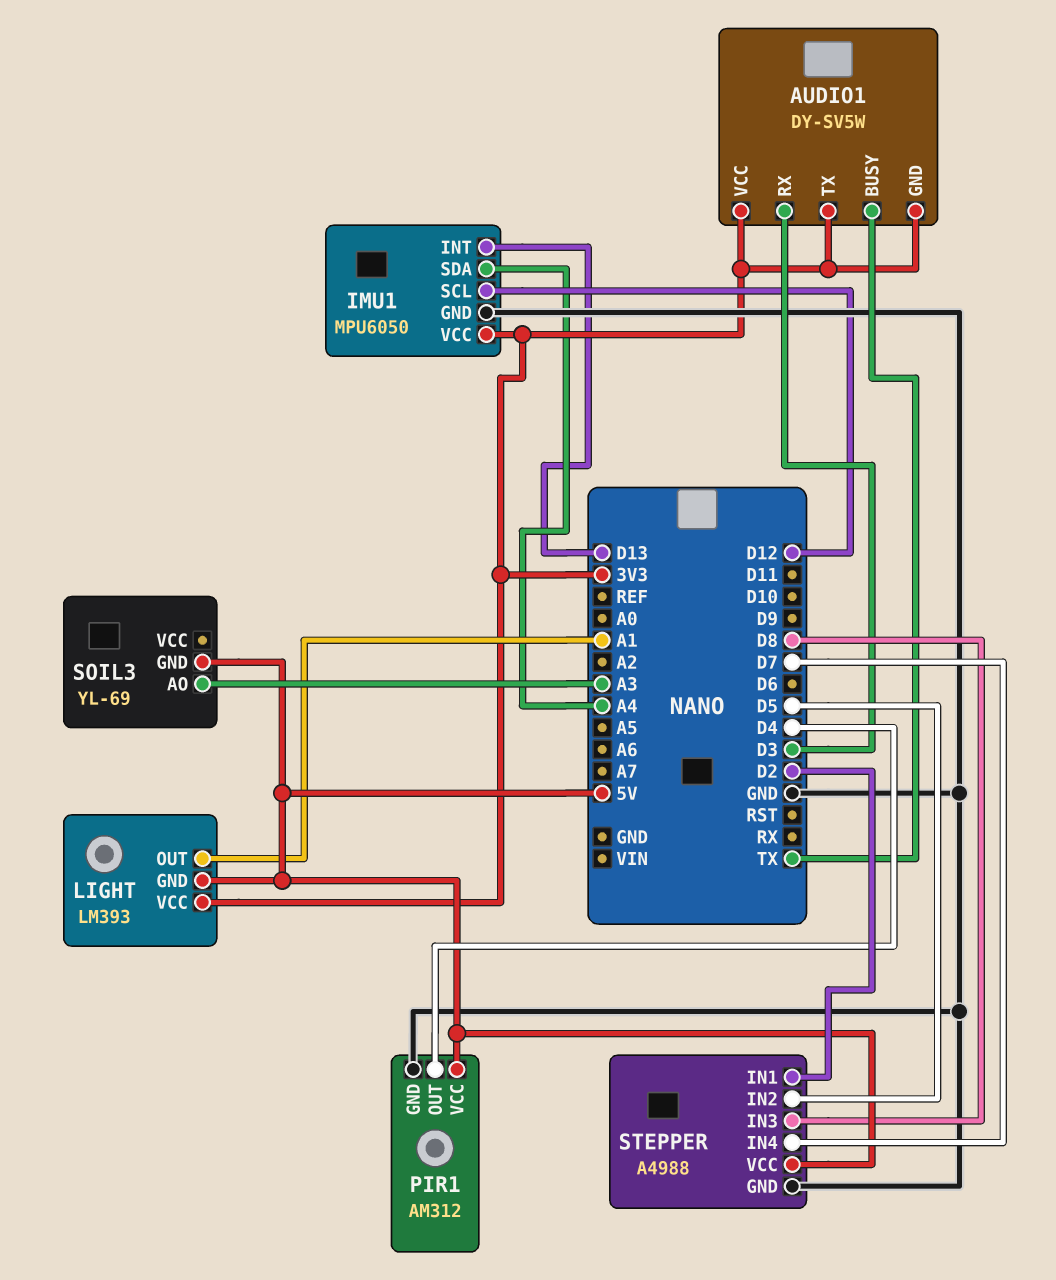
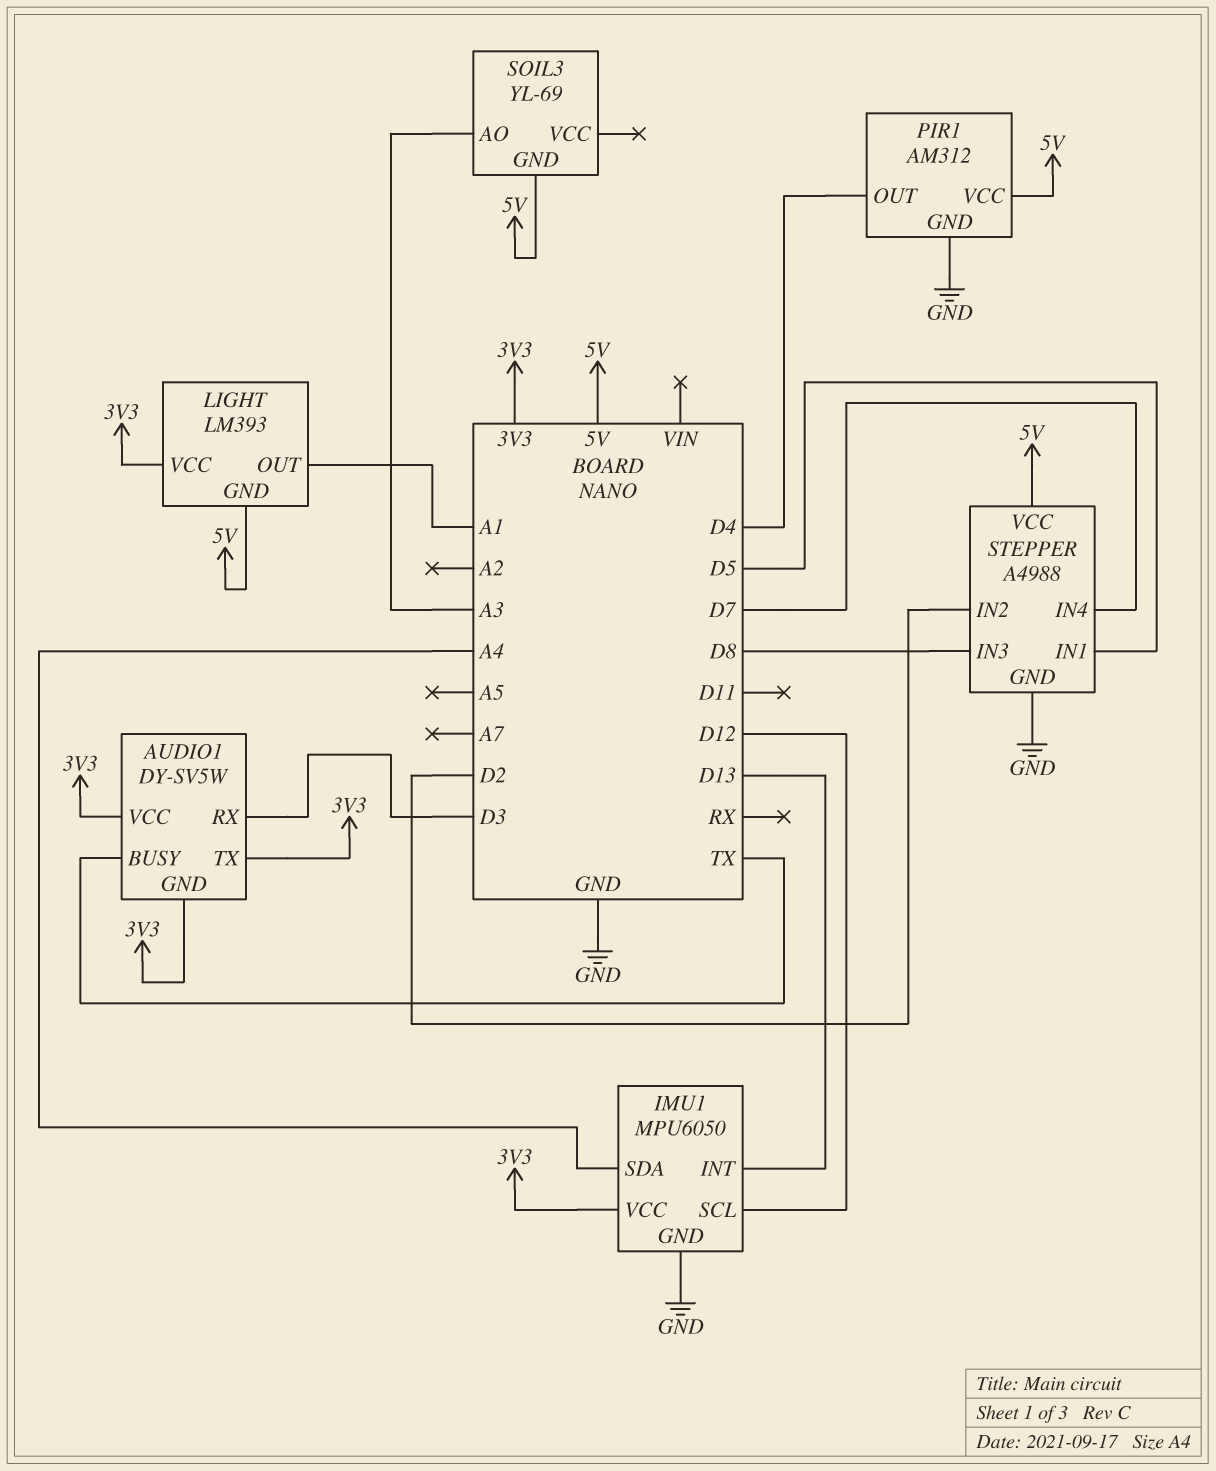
STEPPER pin IN1: D2 -> D5
STEPPER pin IN2: D5 -> D2

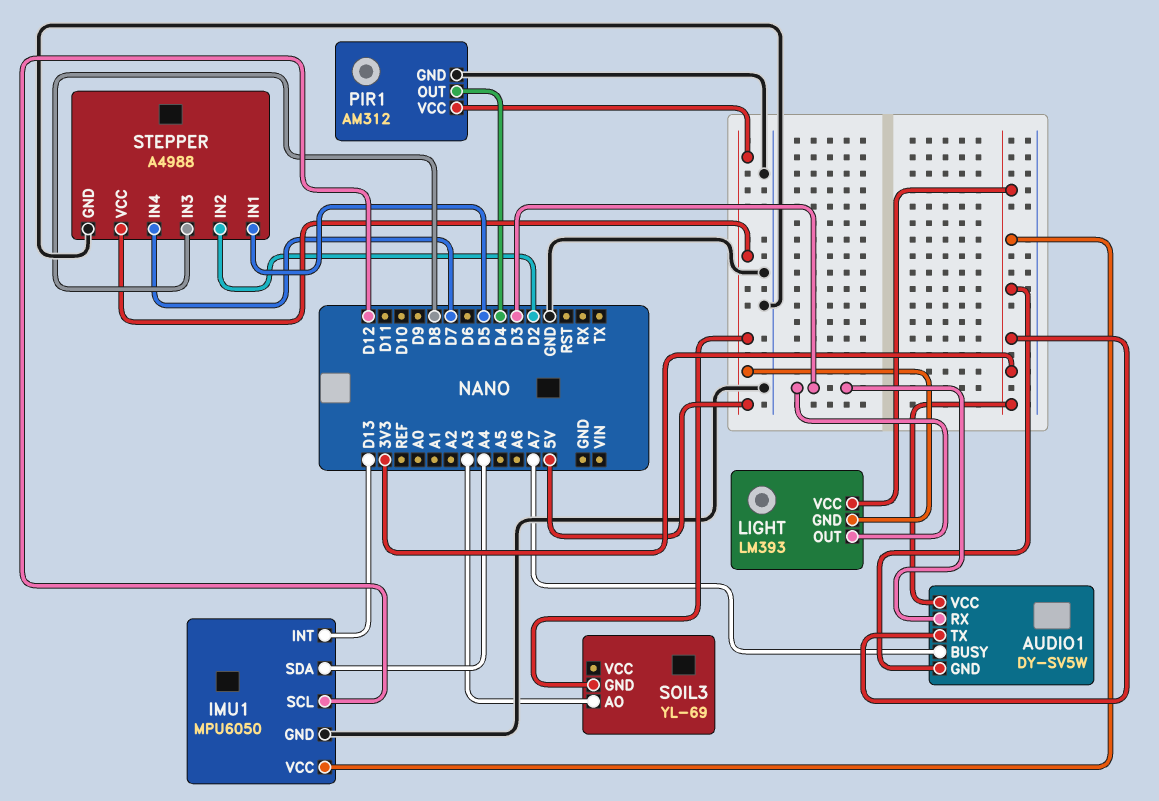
AUDIO1 pin BUSY: TX -> A7
LIGHT pin OUT: A1 -> D3

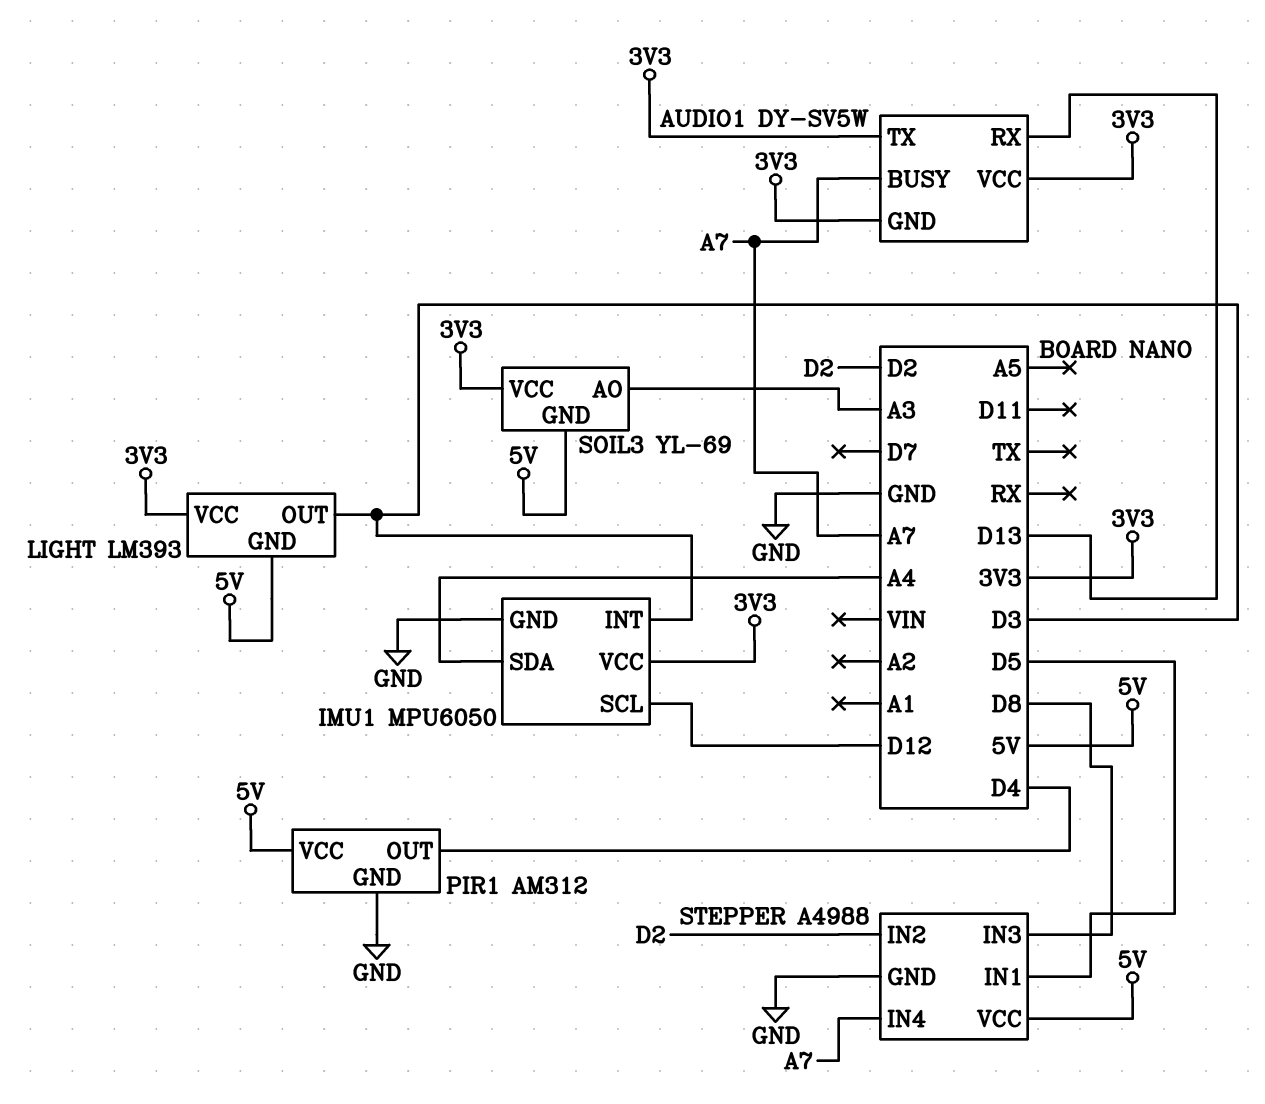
AUDIO1 pin RX: D3 -> D13
IMU1 pin INT: D13 -> D3
SOIL3 pin VCC: none -> 3V3
STEPPER pin IN4: D7 -> A7

